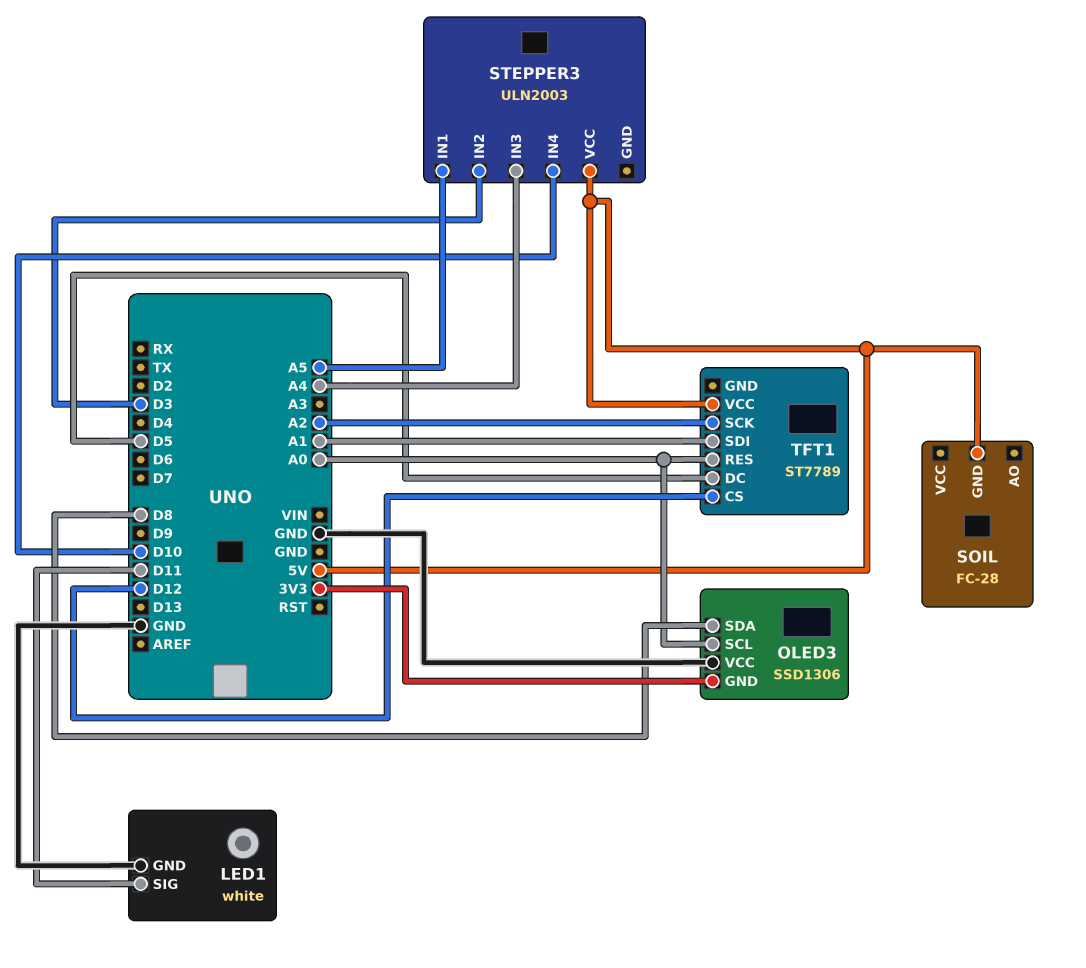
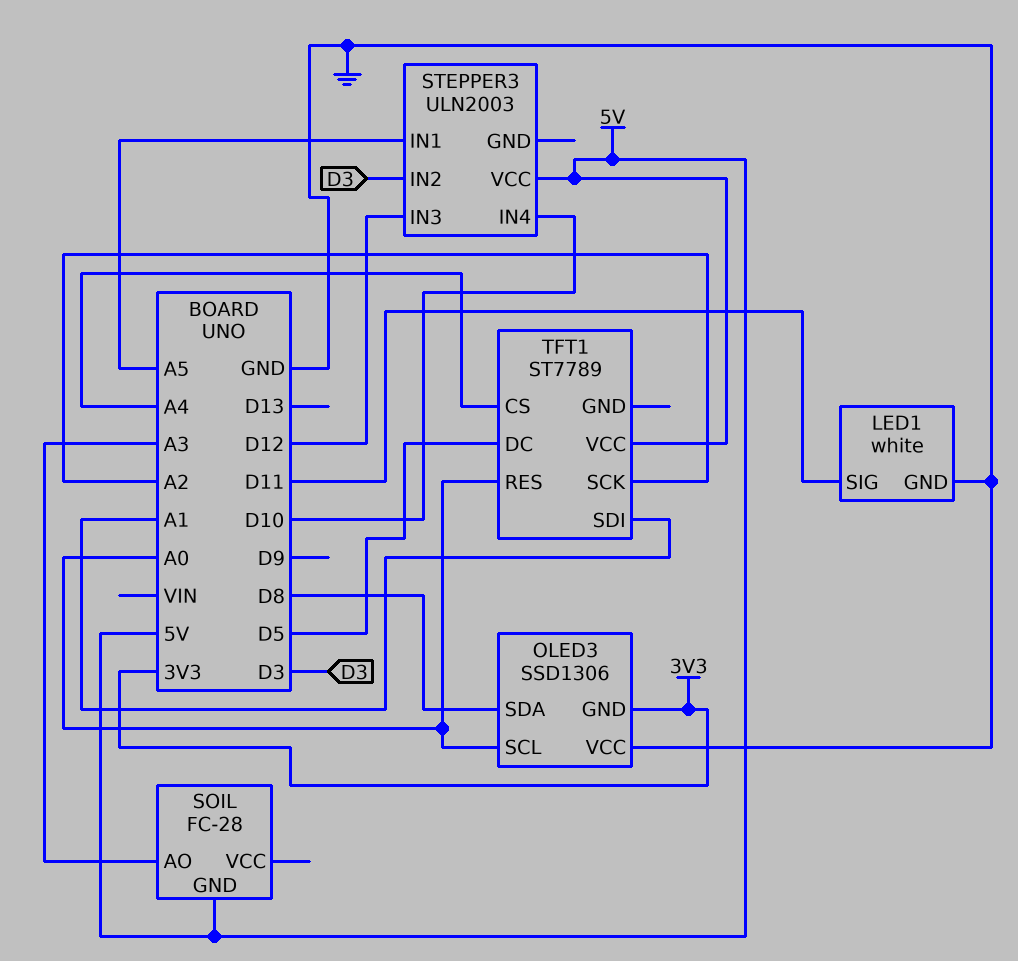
SOIL pin AO: none -> A3
STEPPER3 pin IN3: A4 -> D12
TFT1 pin CS: D12 -> A4

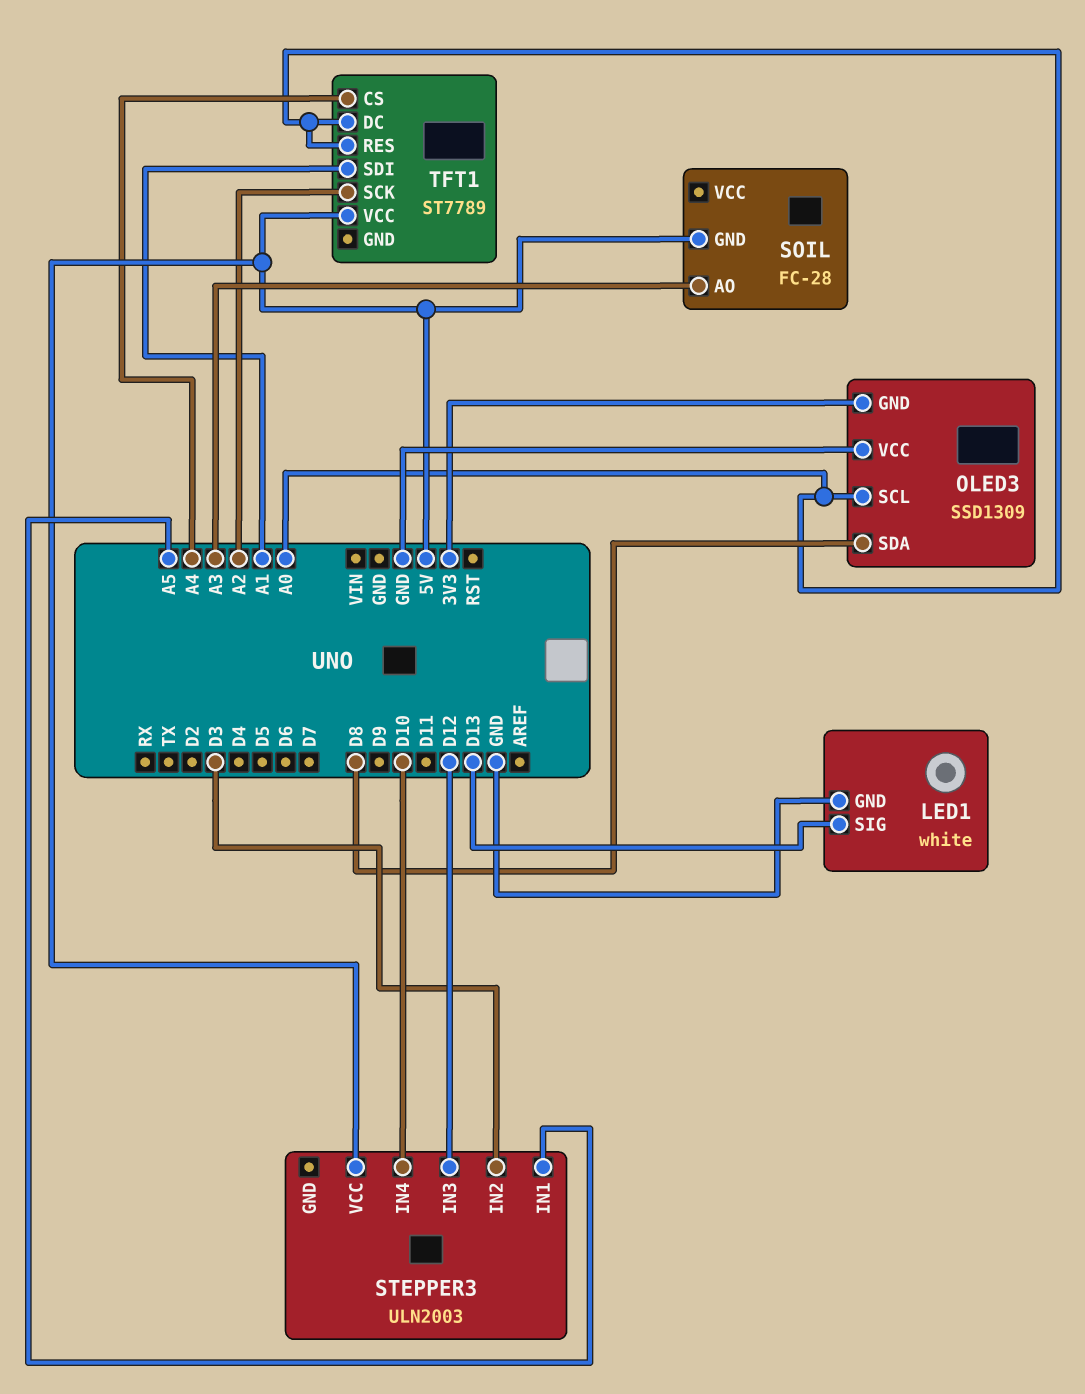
LED1 pin SIG: D11 -> D13
OLED3: SSD1306 -> SSD1309
TFT1 pin DC: D5 -> A0

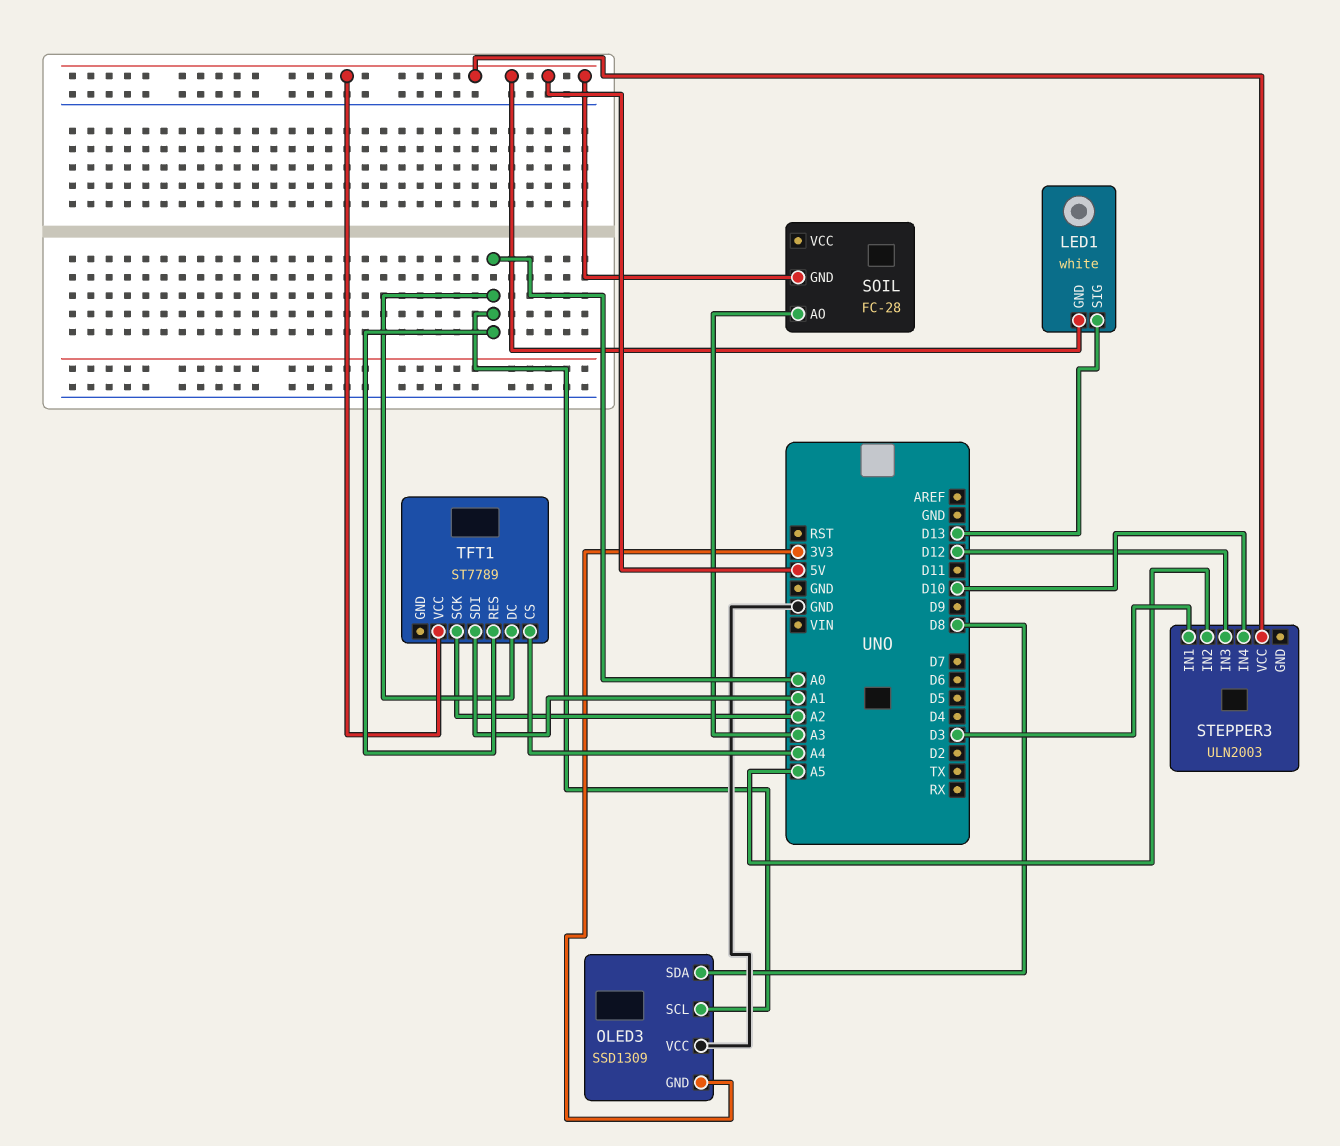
LED1 pin GND: GND -> 5V
STEPPER3 pin IN1: A5 -> D3
STEPPER3 pin IN2: D3 -> A5

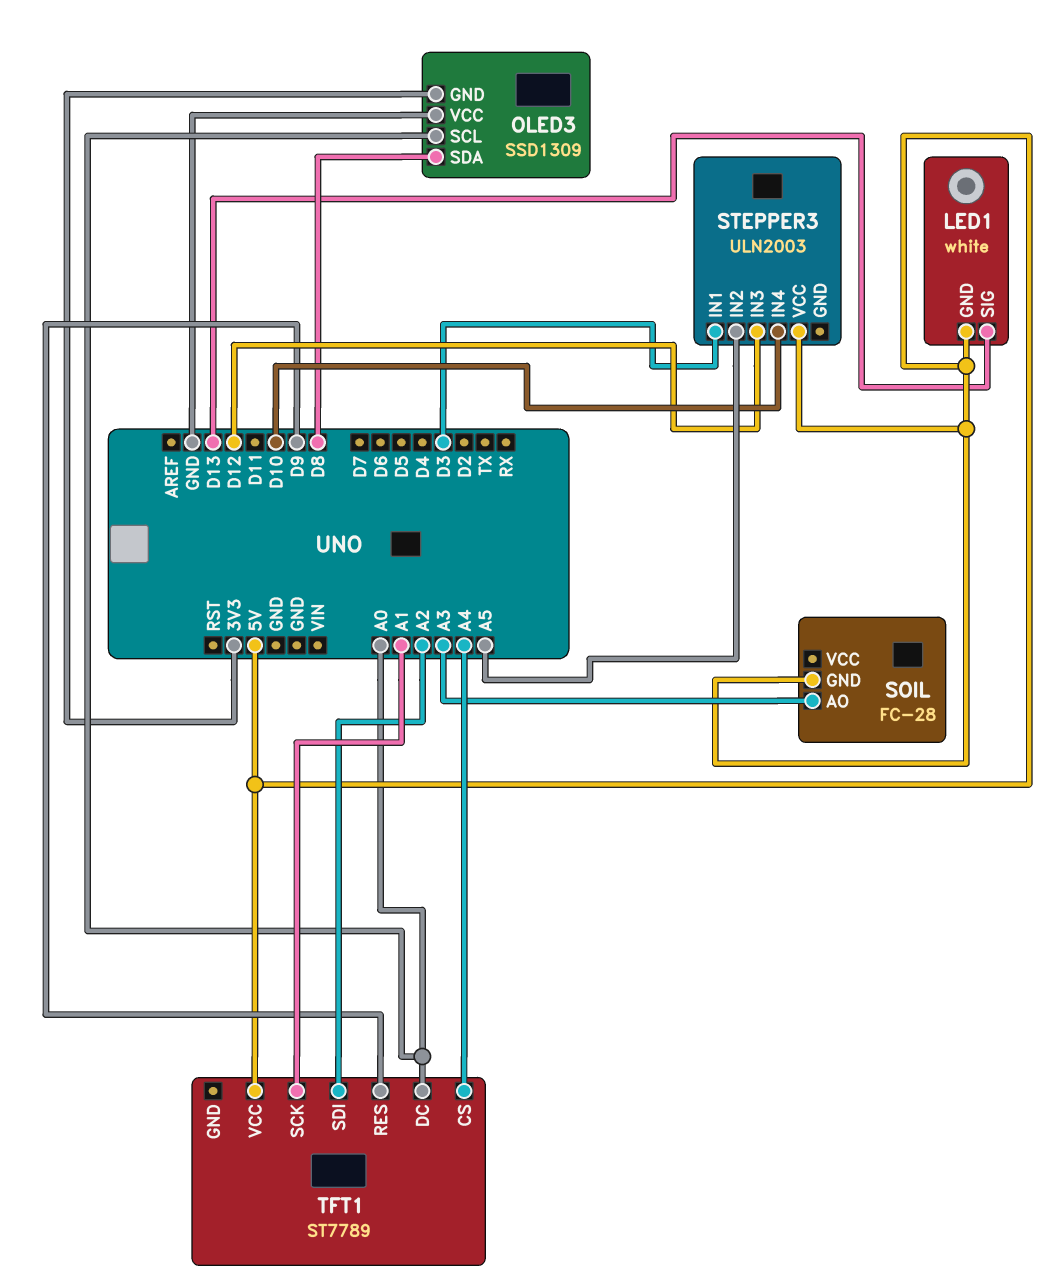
TFT1 pin RES: A0 -> D9
TFT1 pin SCK: A2 -> A1
TFT1 pin SDI: A1 -> A2

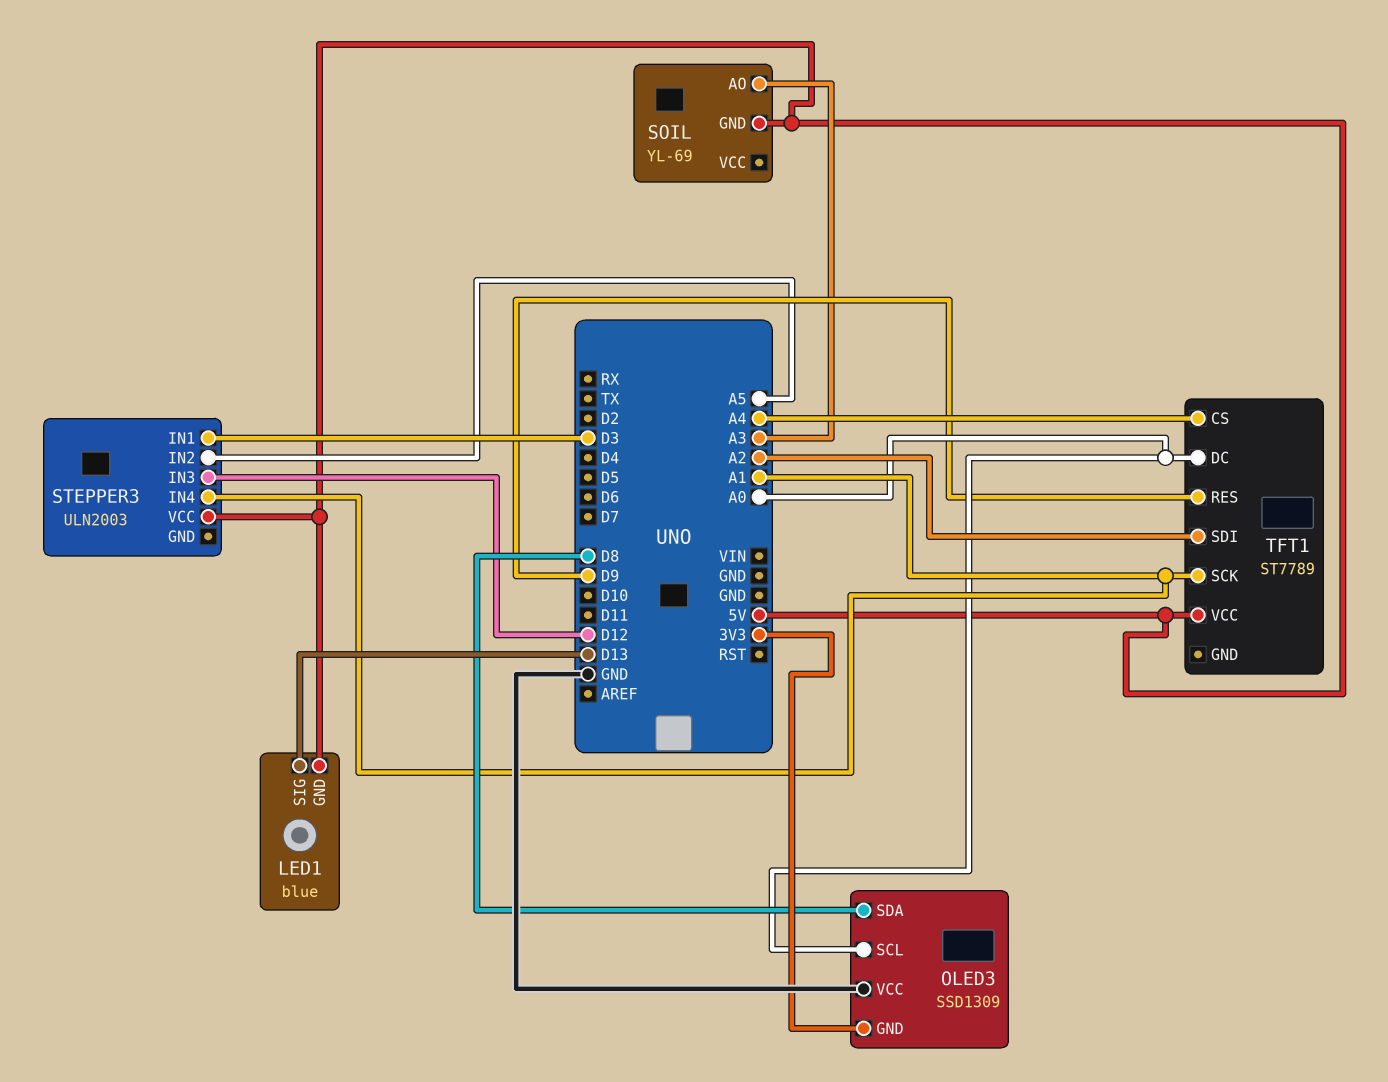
LED1: white -> blue
SOIL: FC-28 -> YL-69
STEPPER3 pin IN4: D10 -> A1

